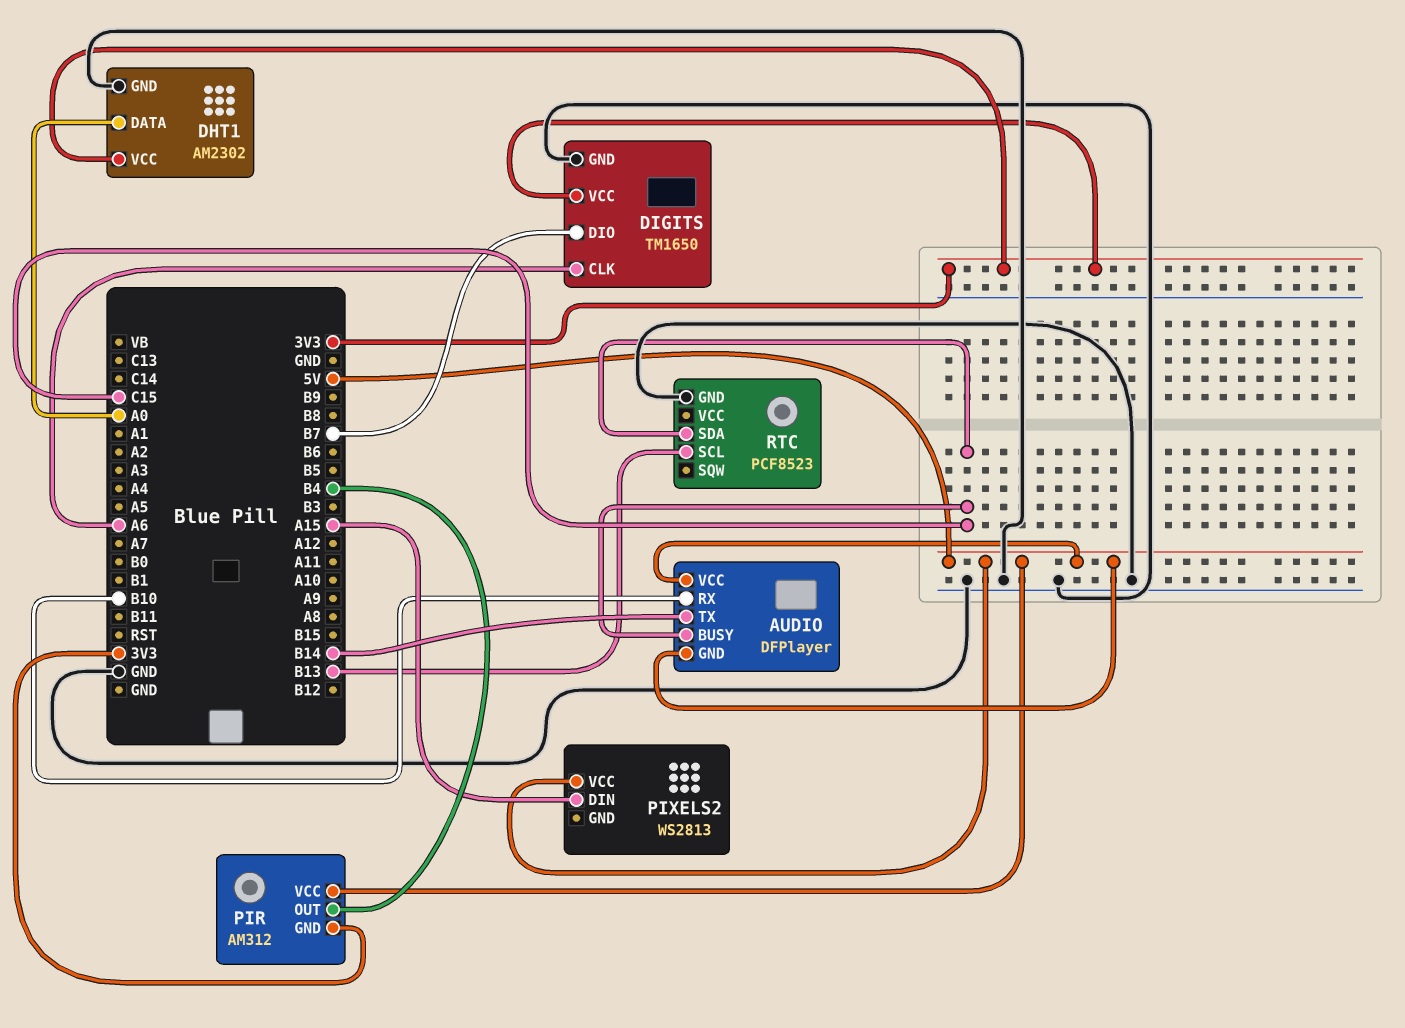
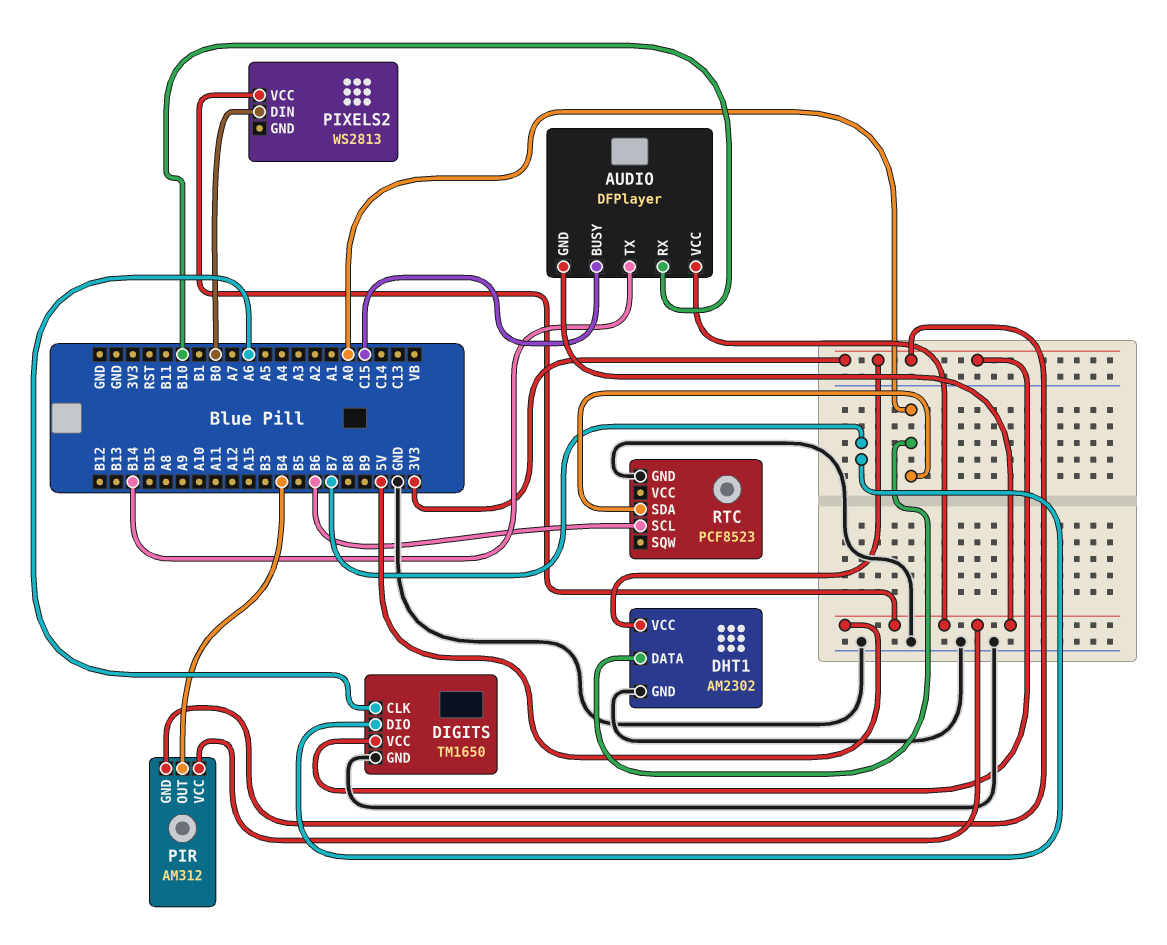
PIXELS2 pin DIN: A15 -> B0
RTC pin SCL: B13 -> B6
RTC pin SDA: C15 -> A0

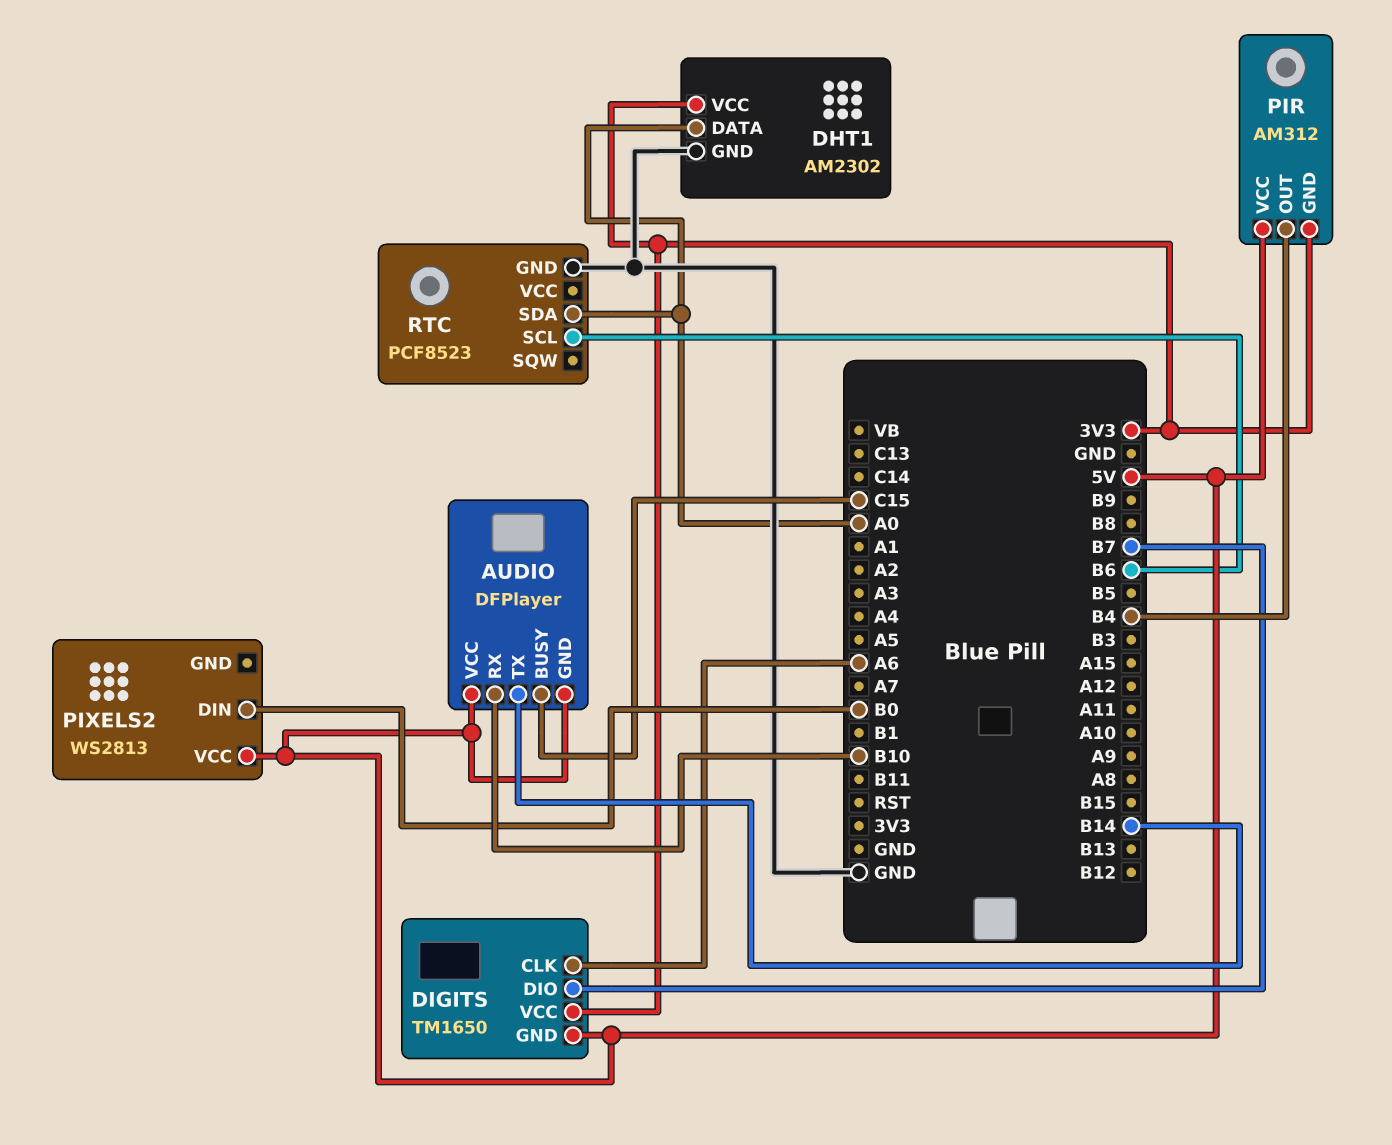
DIGITS pin GND: GND -> 5V

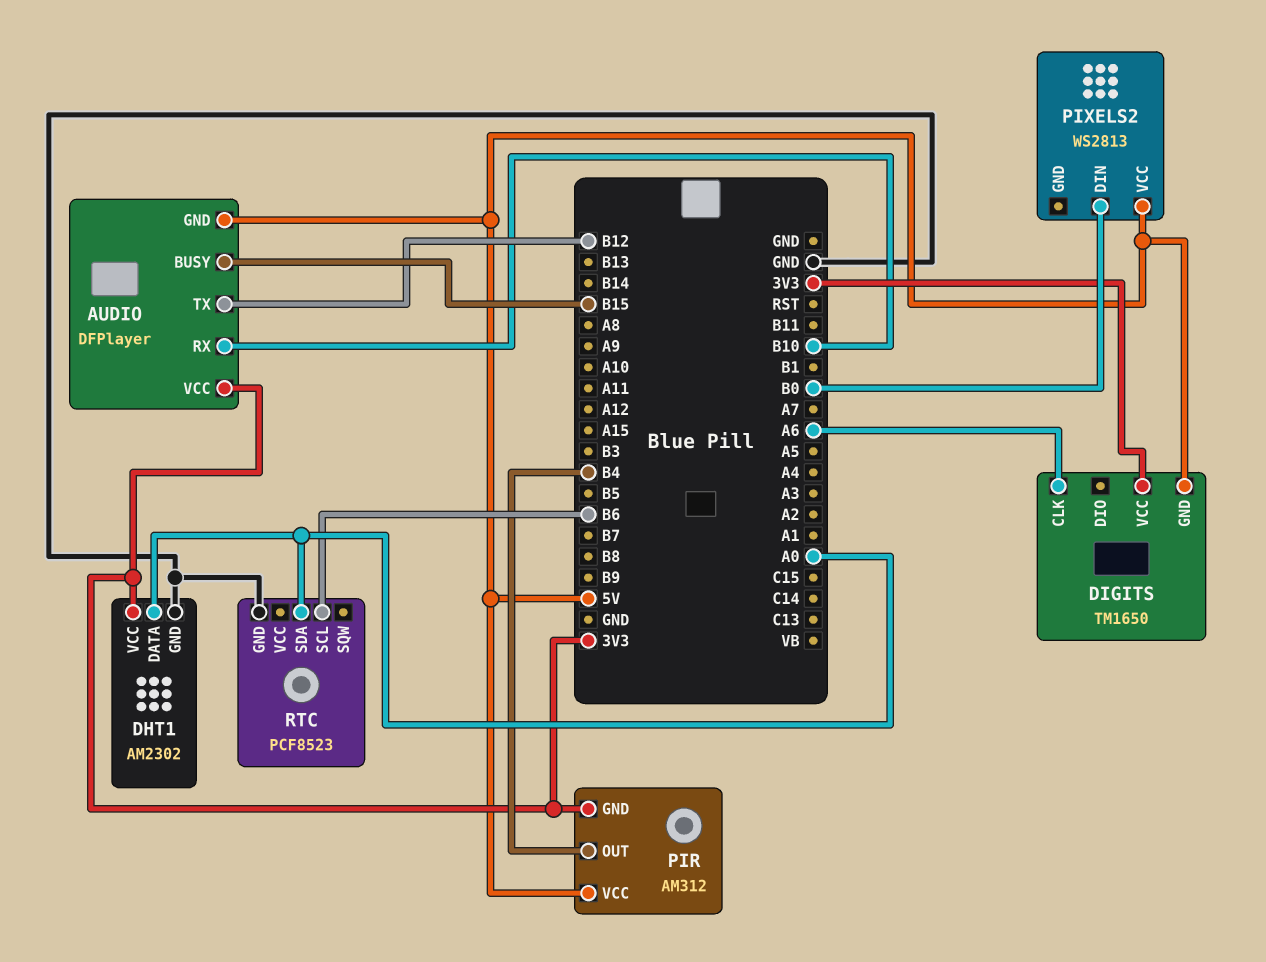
AUDIO pin BUSY: C15 -> B15
AUDIO pin TX: B14 -> B12
AUDIO pin VCC: 5V -> 3V3
DIGITS pin DIO: B7 -> none

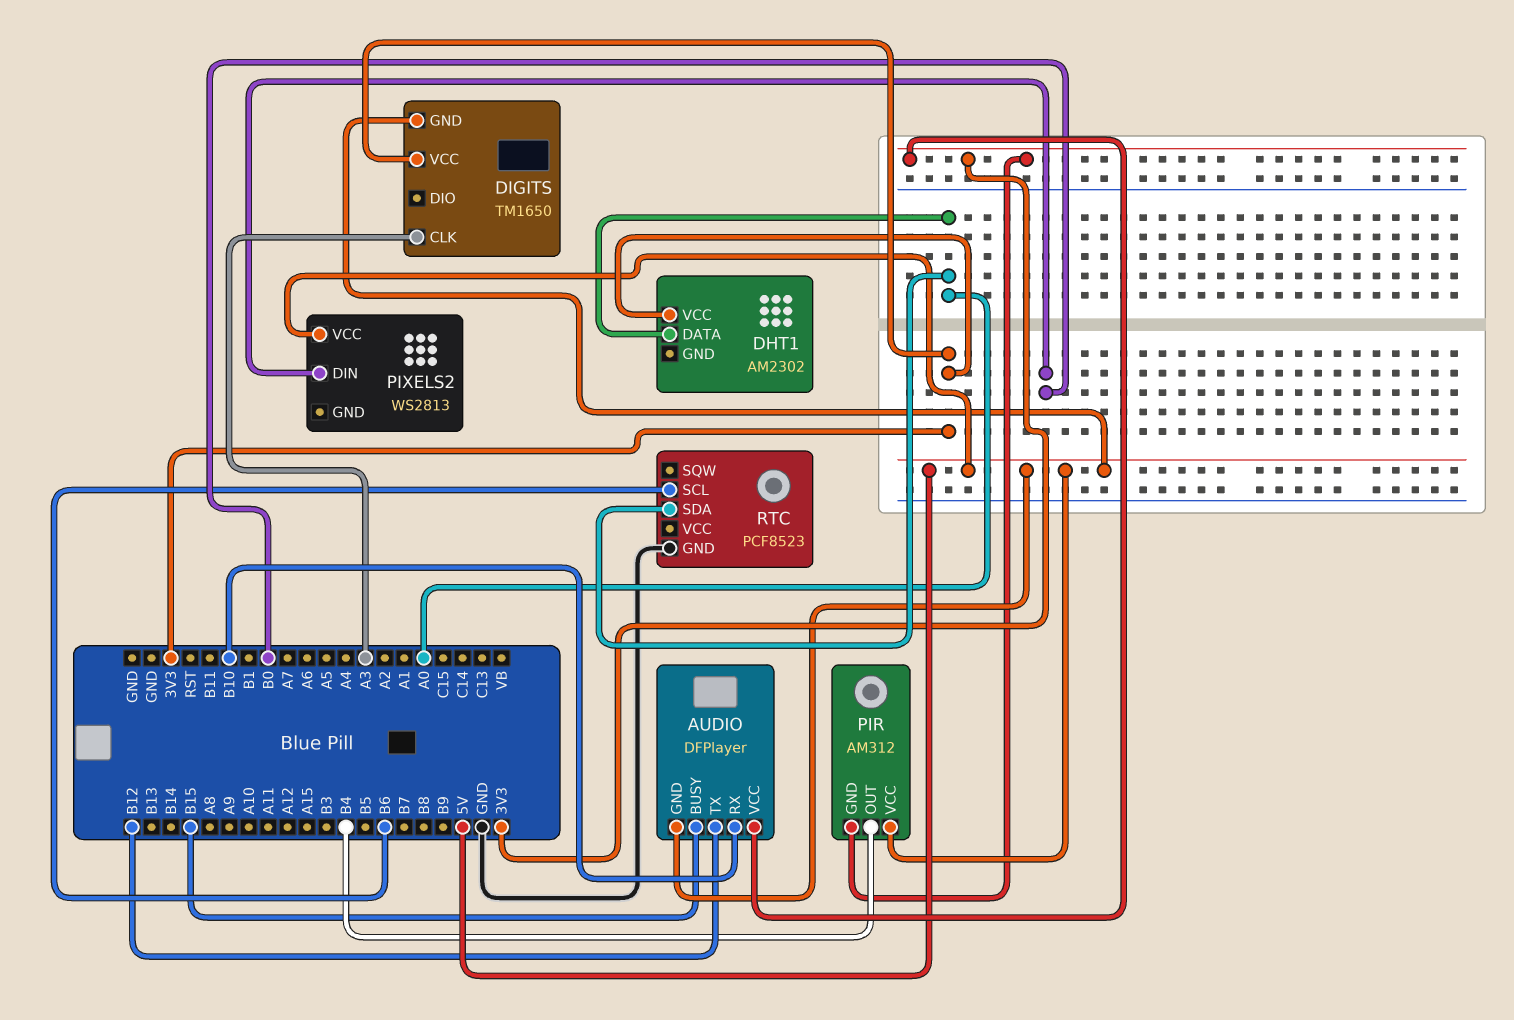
DHT1 pin GND: GND -> none
DIGITS pin CLK: A6 -> A3

